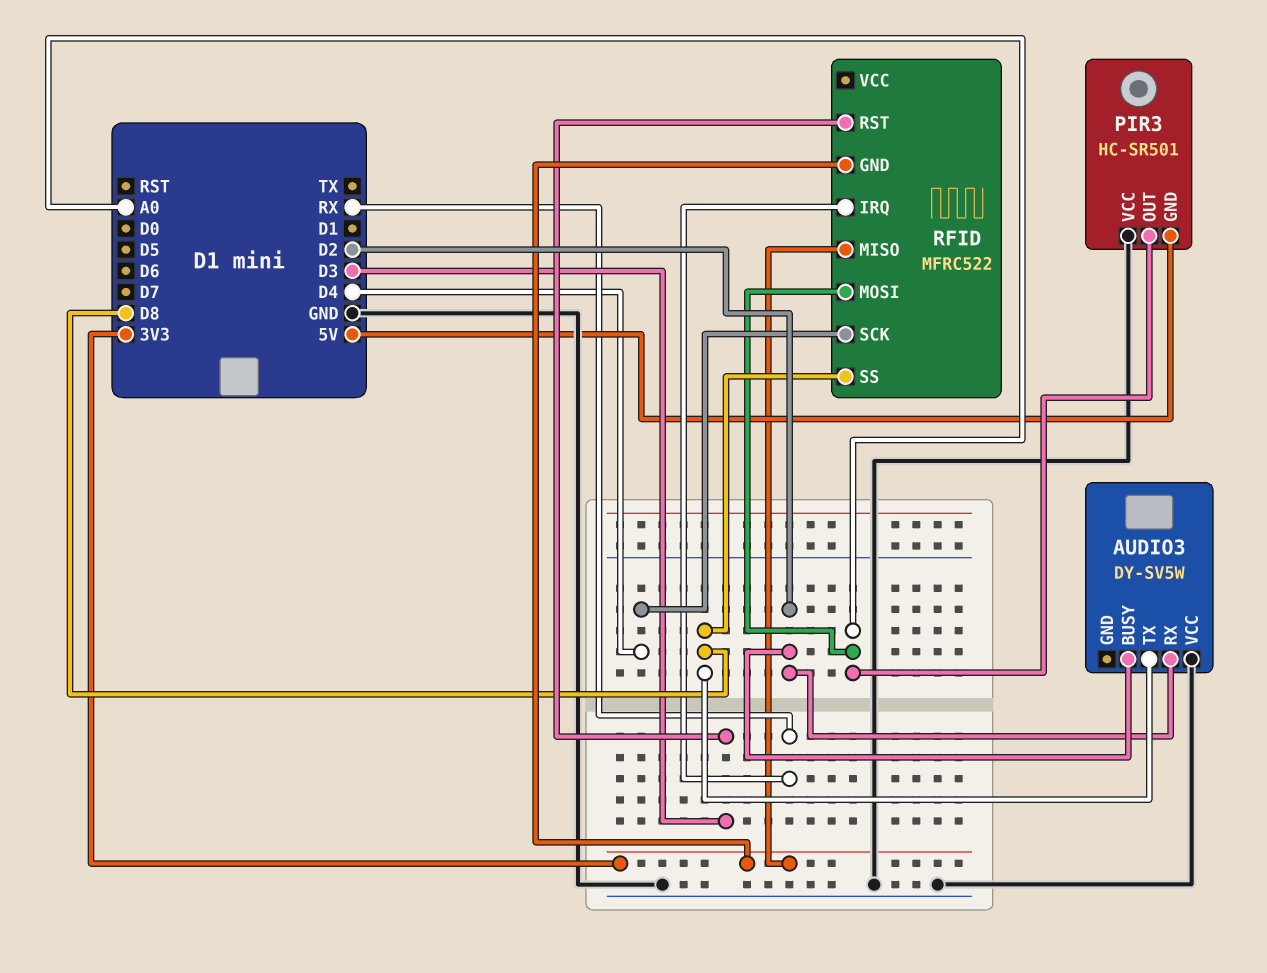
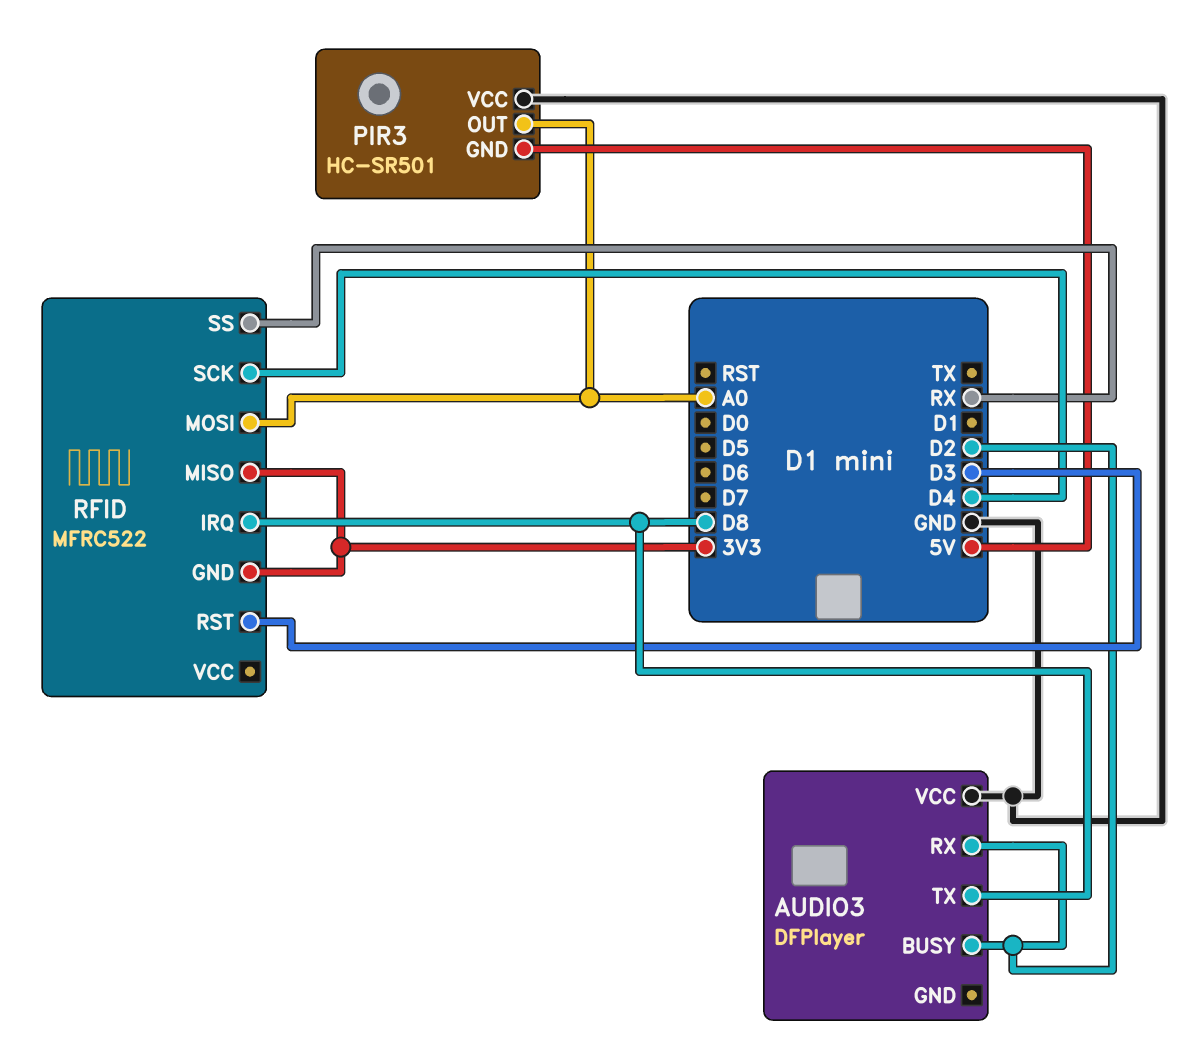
AUDIO3: DY-SV5W -> DFPlayer
RFID pin IRQ: RX -> D8
RFID pin SS: D8 -> RX

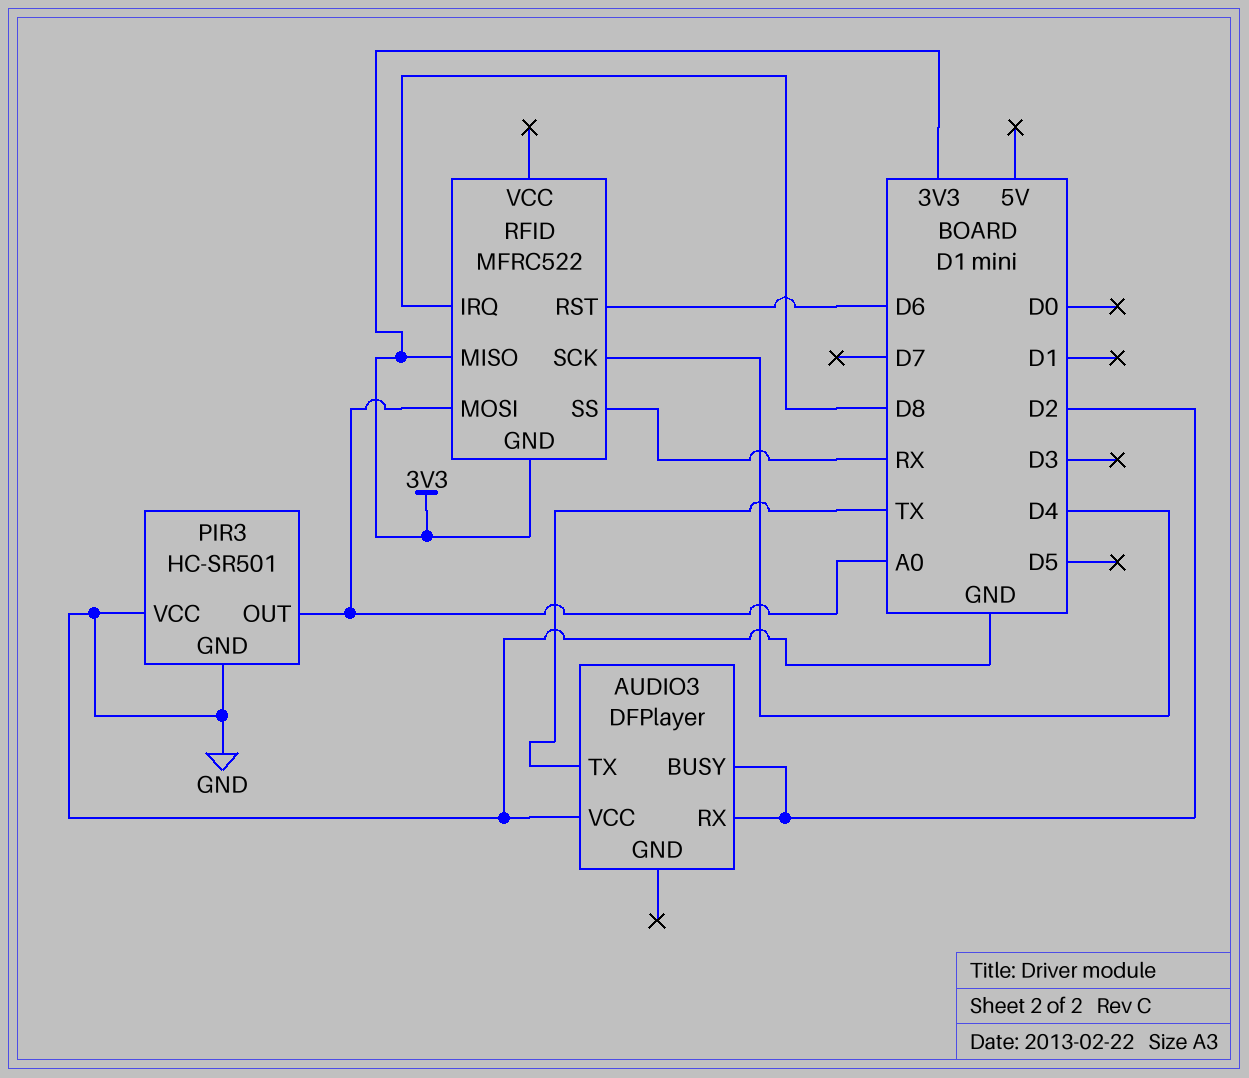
AUDIO3 pin TX: D8 -> TX
PIR3 pin GND: 5V -> GND
RFID pin RST: D3 -> D6

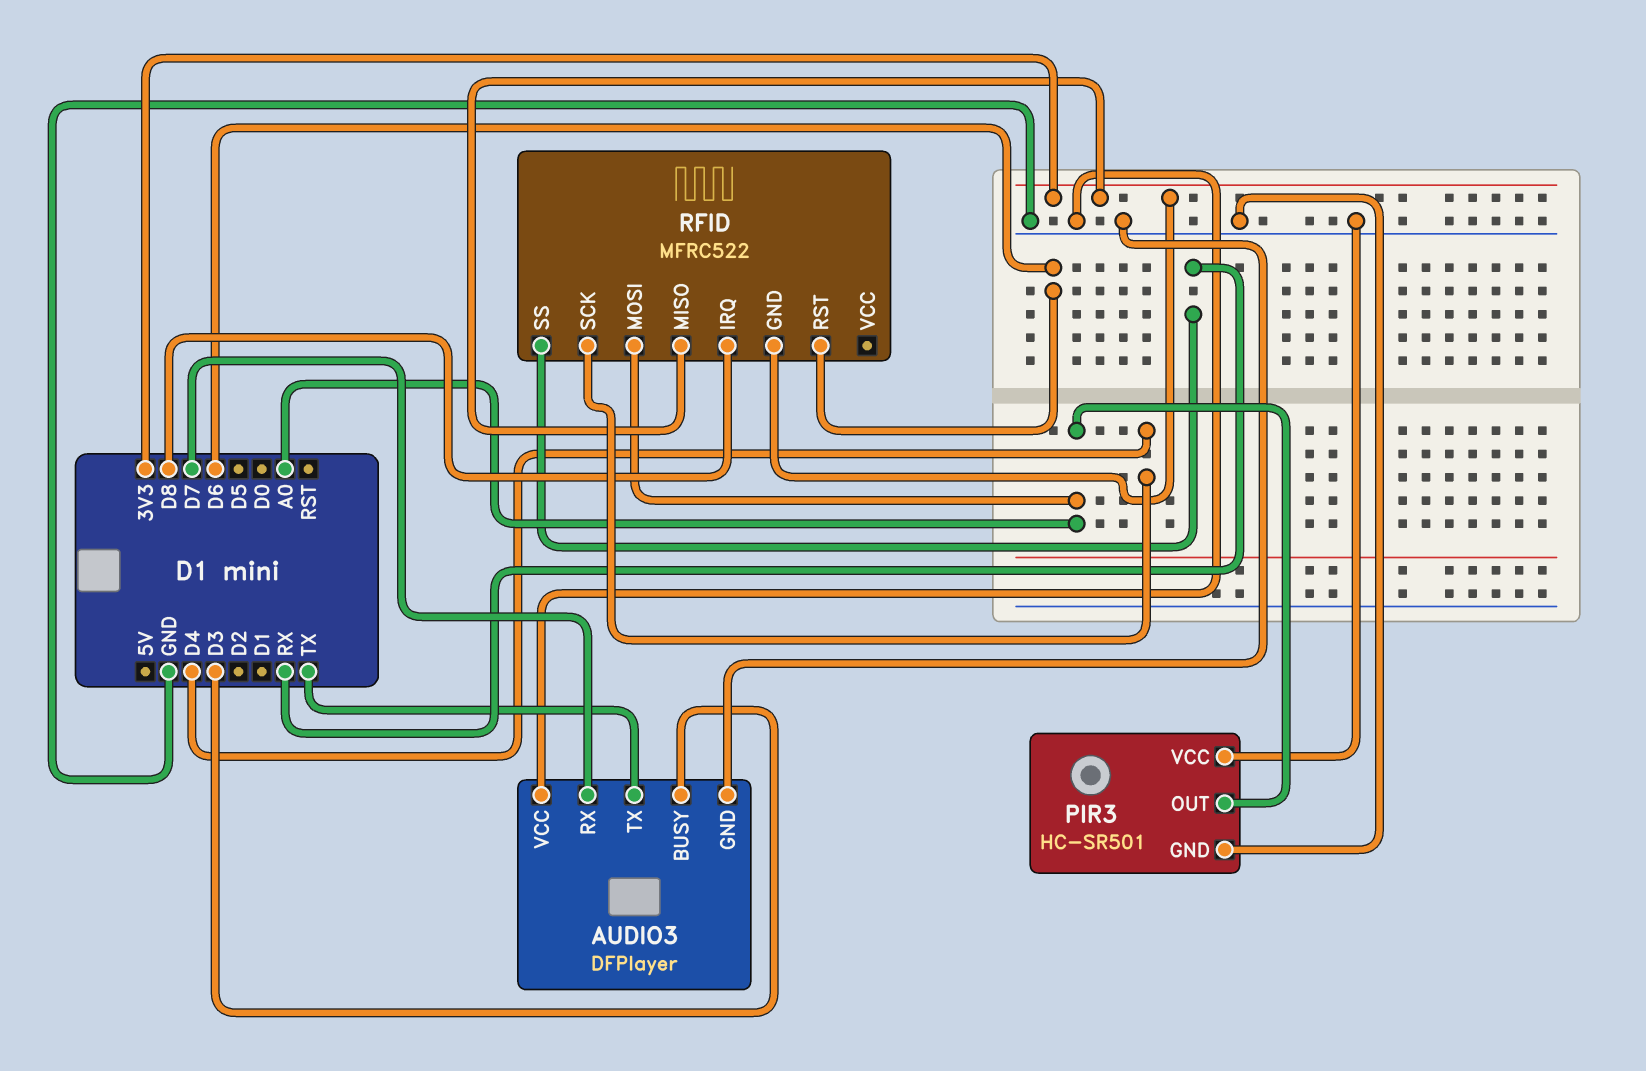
AUDIO3 pin BUSY: D2 -> D3
AUDIO3 pin GND: none -> GND
AUDIO3 pin RX: D2 -> D7

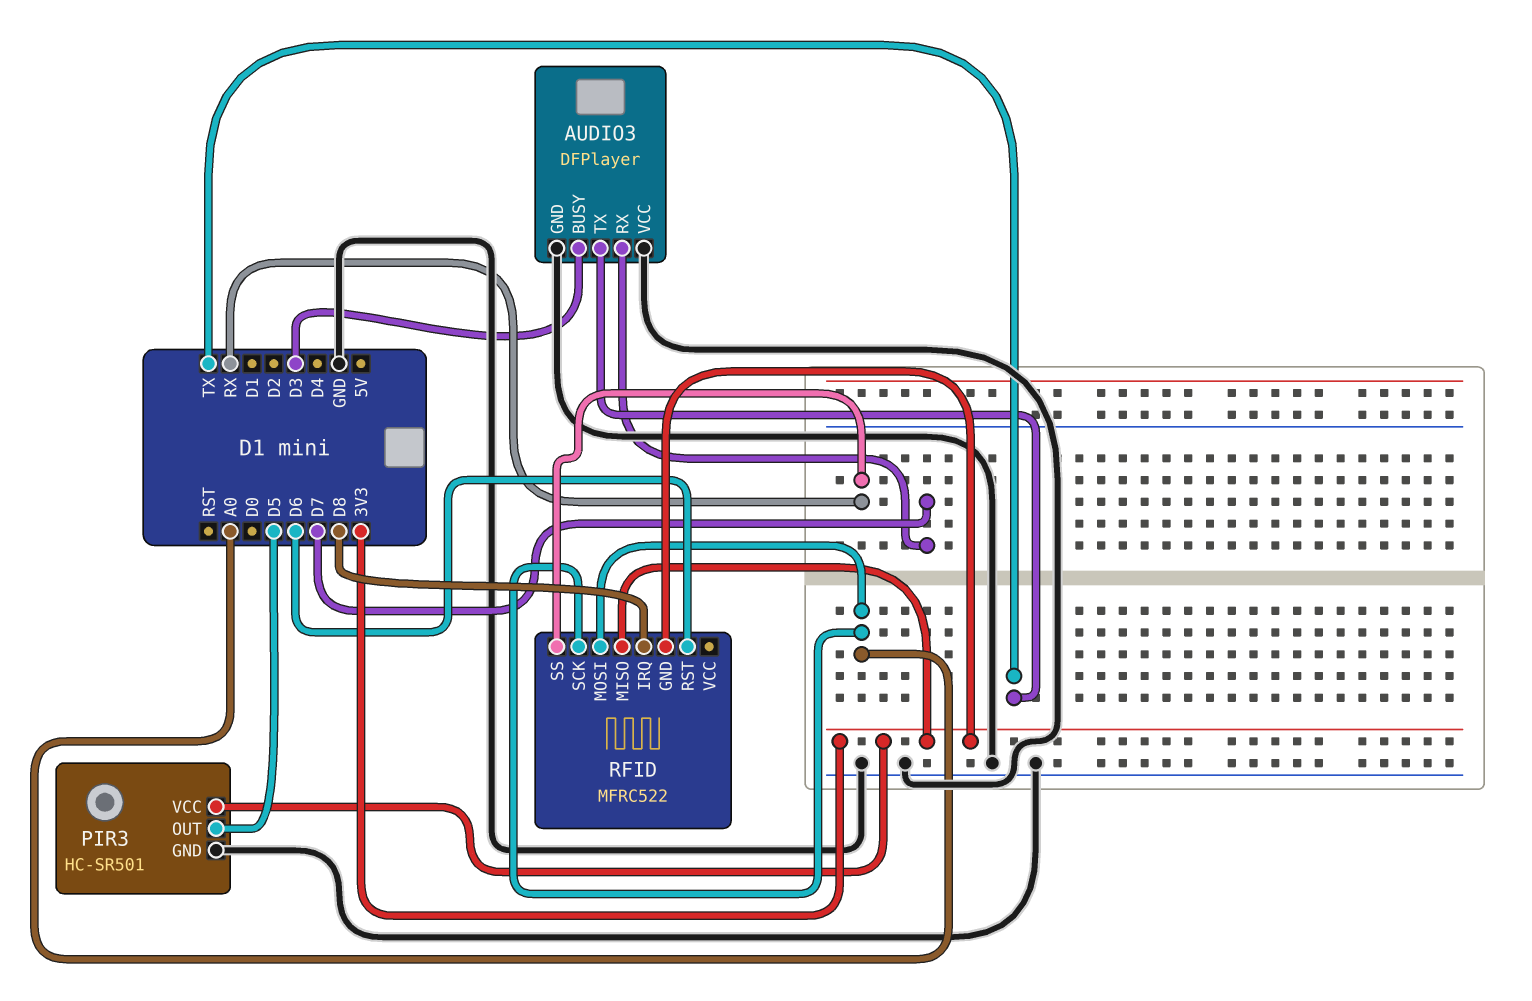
PIR3 pin OUT: A0 -> D5
PIR3 pin VCC: GND -> 3V3
RFID pin SCK: D4 -> A0

